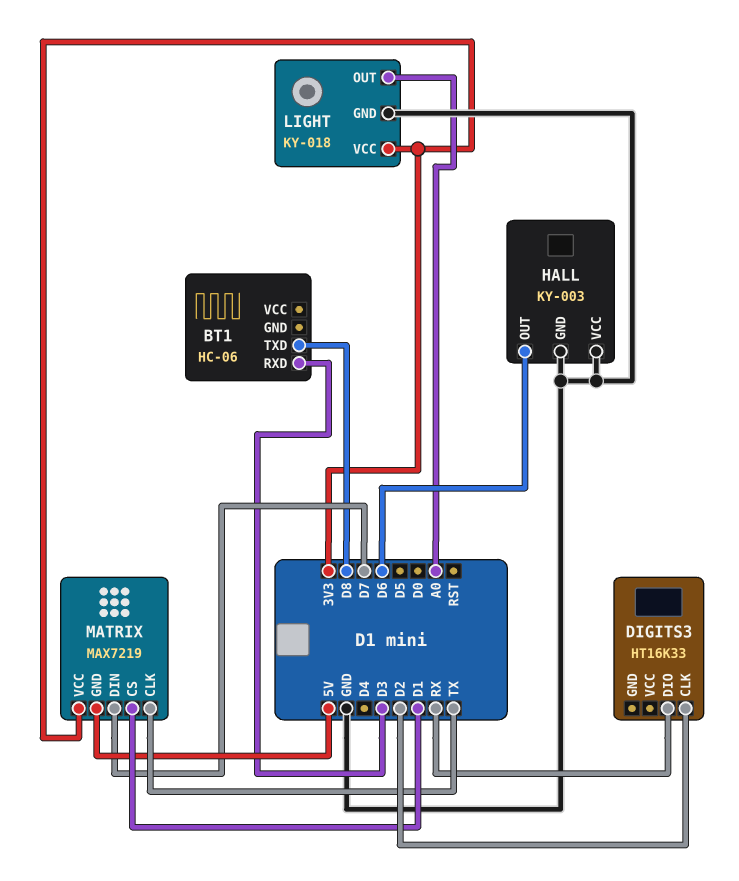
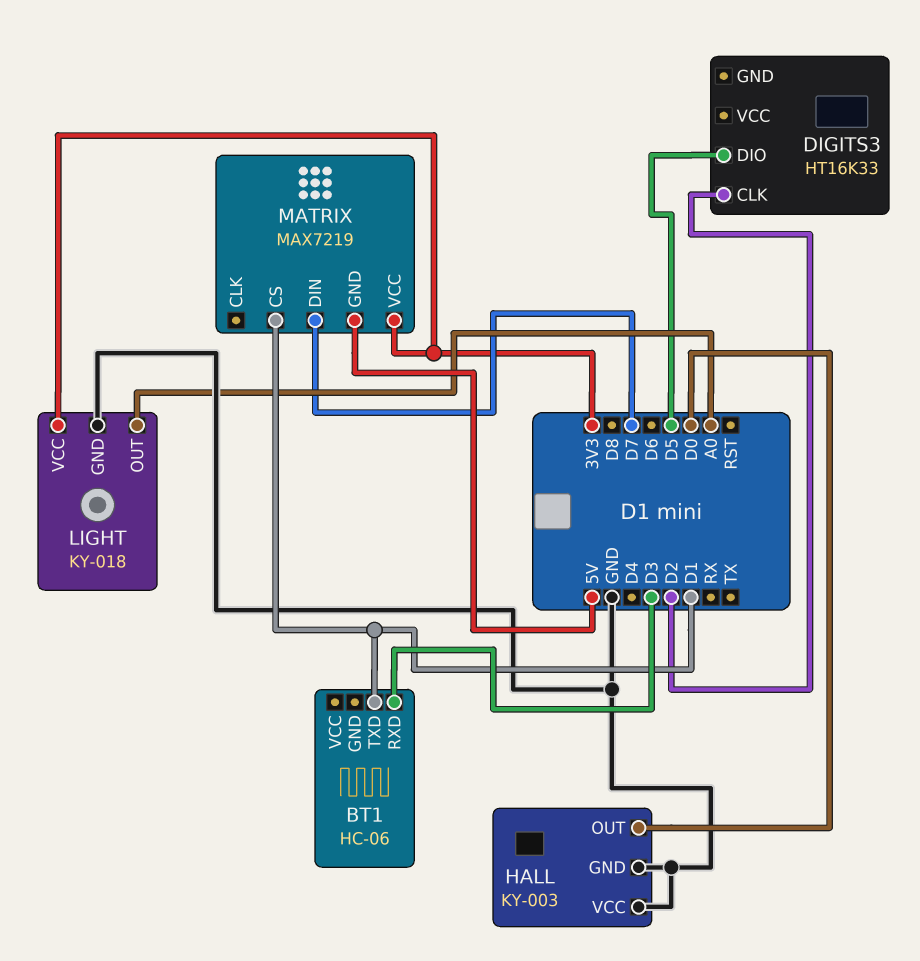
BT1 pin TXD: D8 -> D1
DIGITS3 pin DIO: RX -> D5
HALL pin OUT: D6 -> D0
MATRIX pin CLK: TX -> none

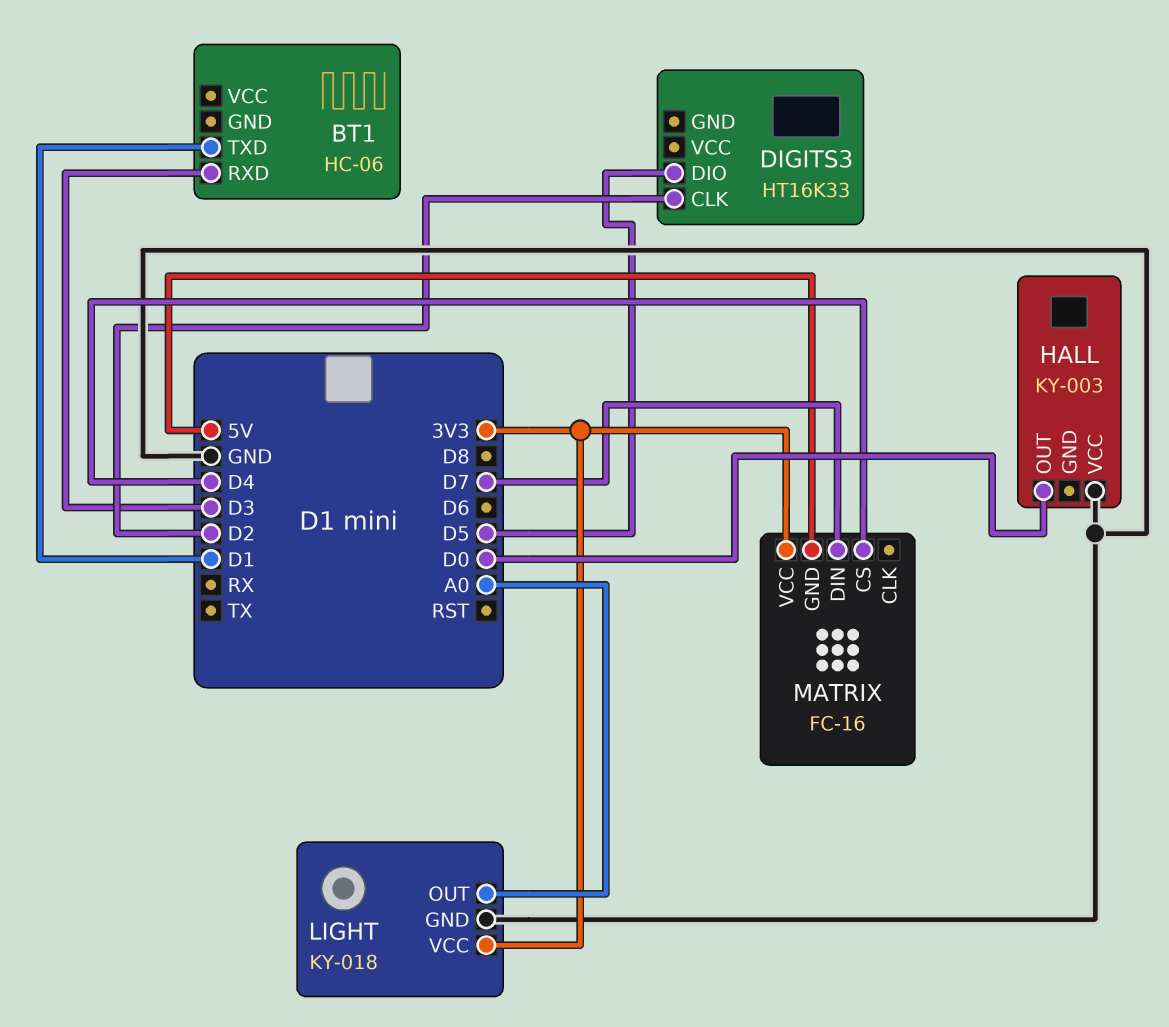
HALL pin GND: GND -> none
MATRIX: MAX7219 -> FC-16
MATRIX pin CS: D1 -> D4

